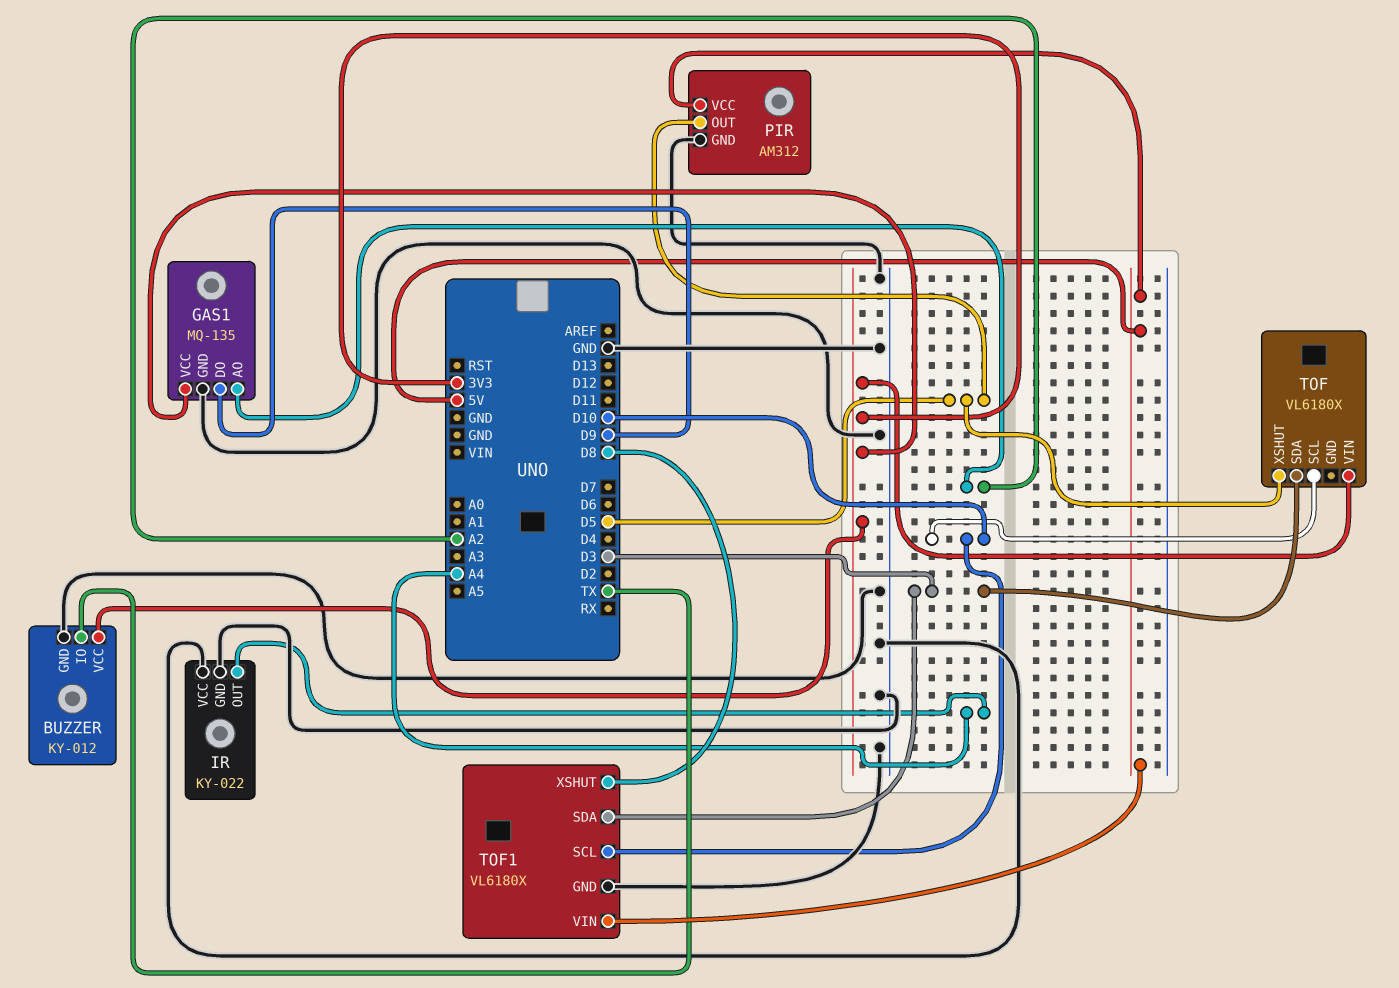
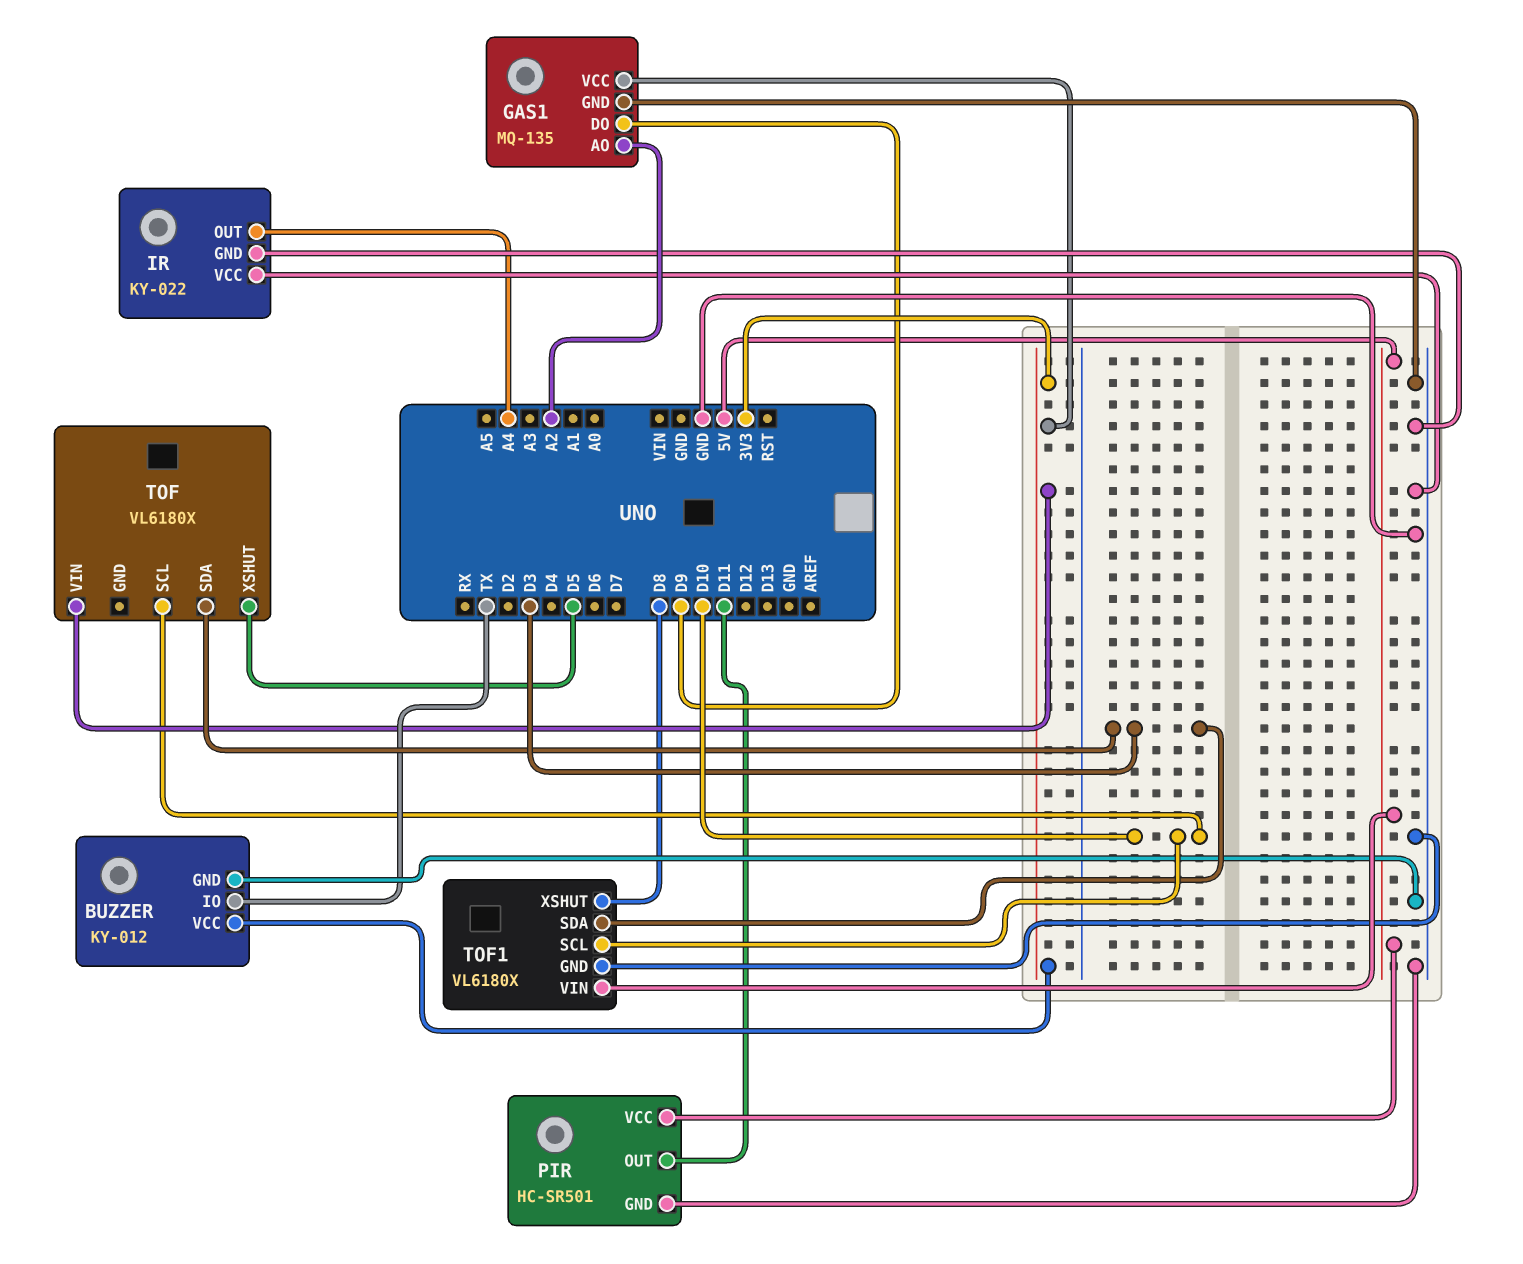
PIR: AM312 -> HC-SR501
PIR pin OUT: D5 -> D11

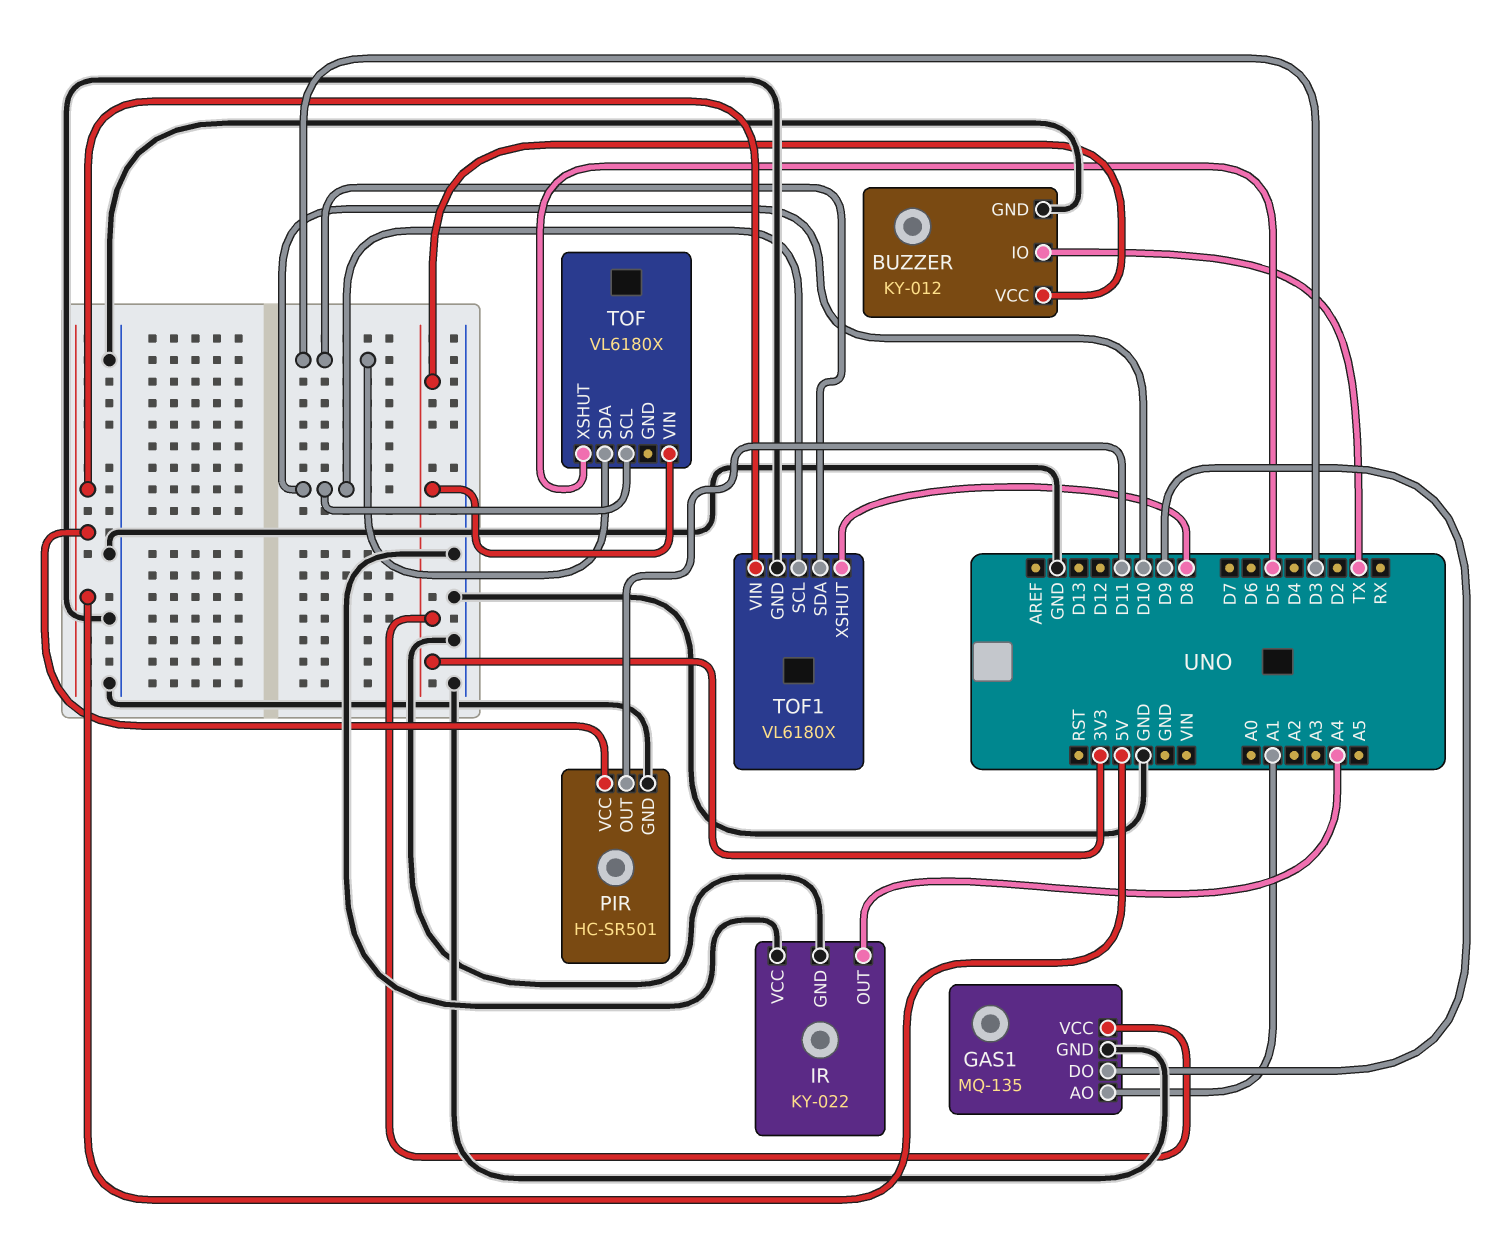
GAS1 pin AO: A2 -> A1

